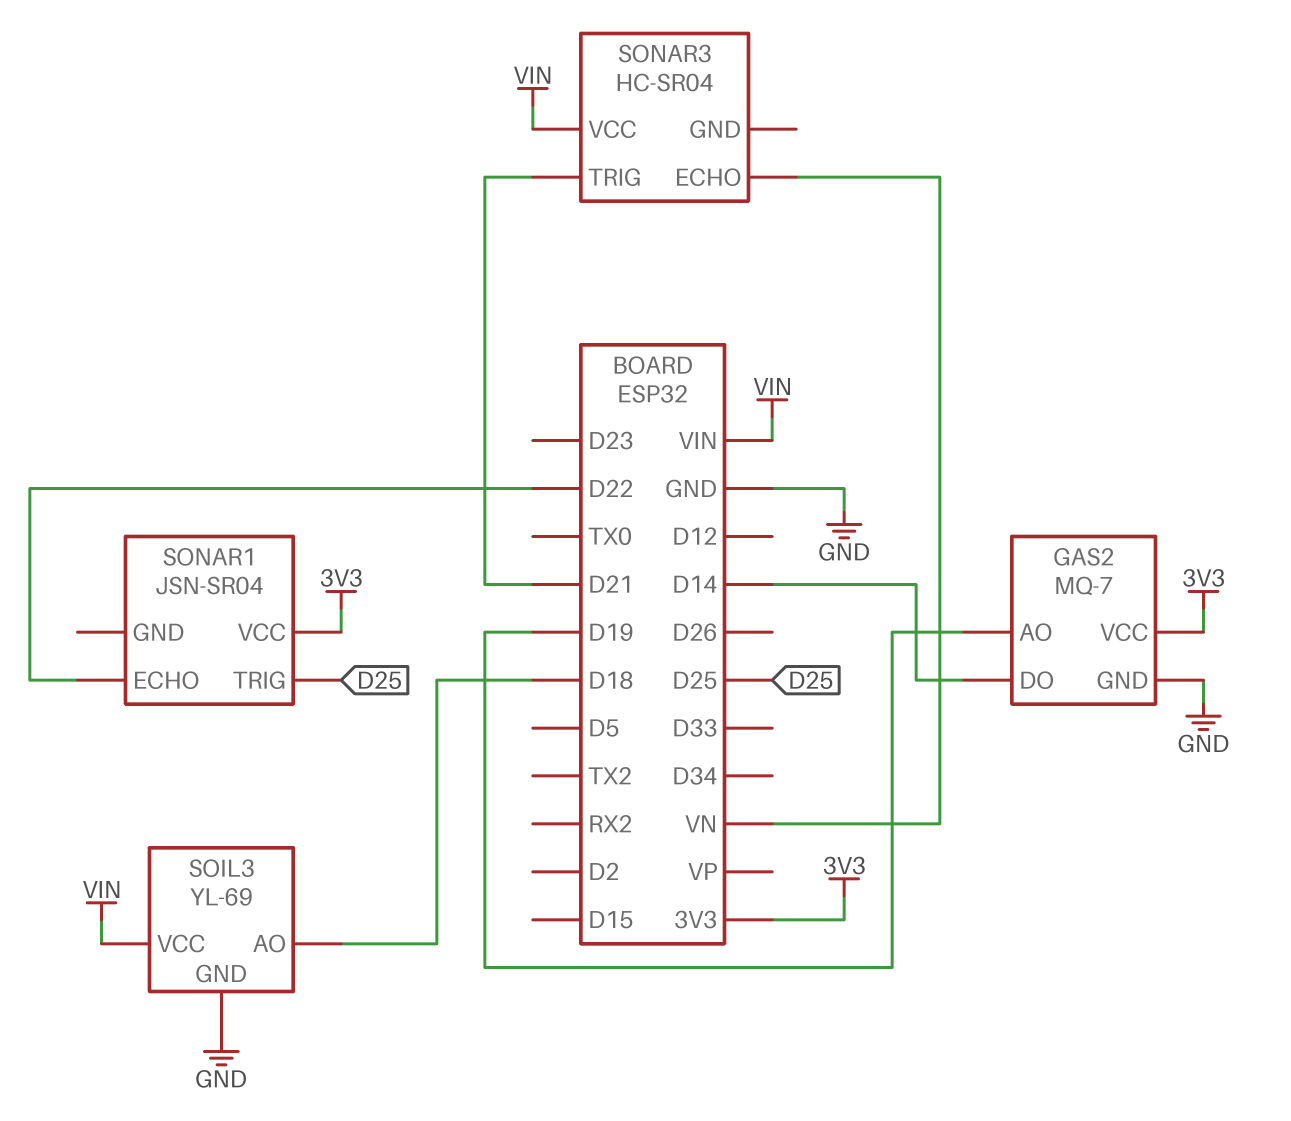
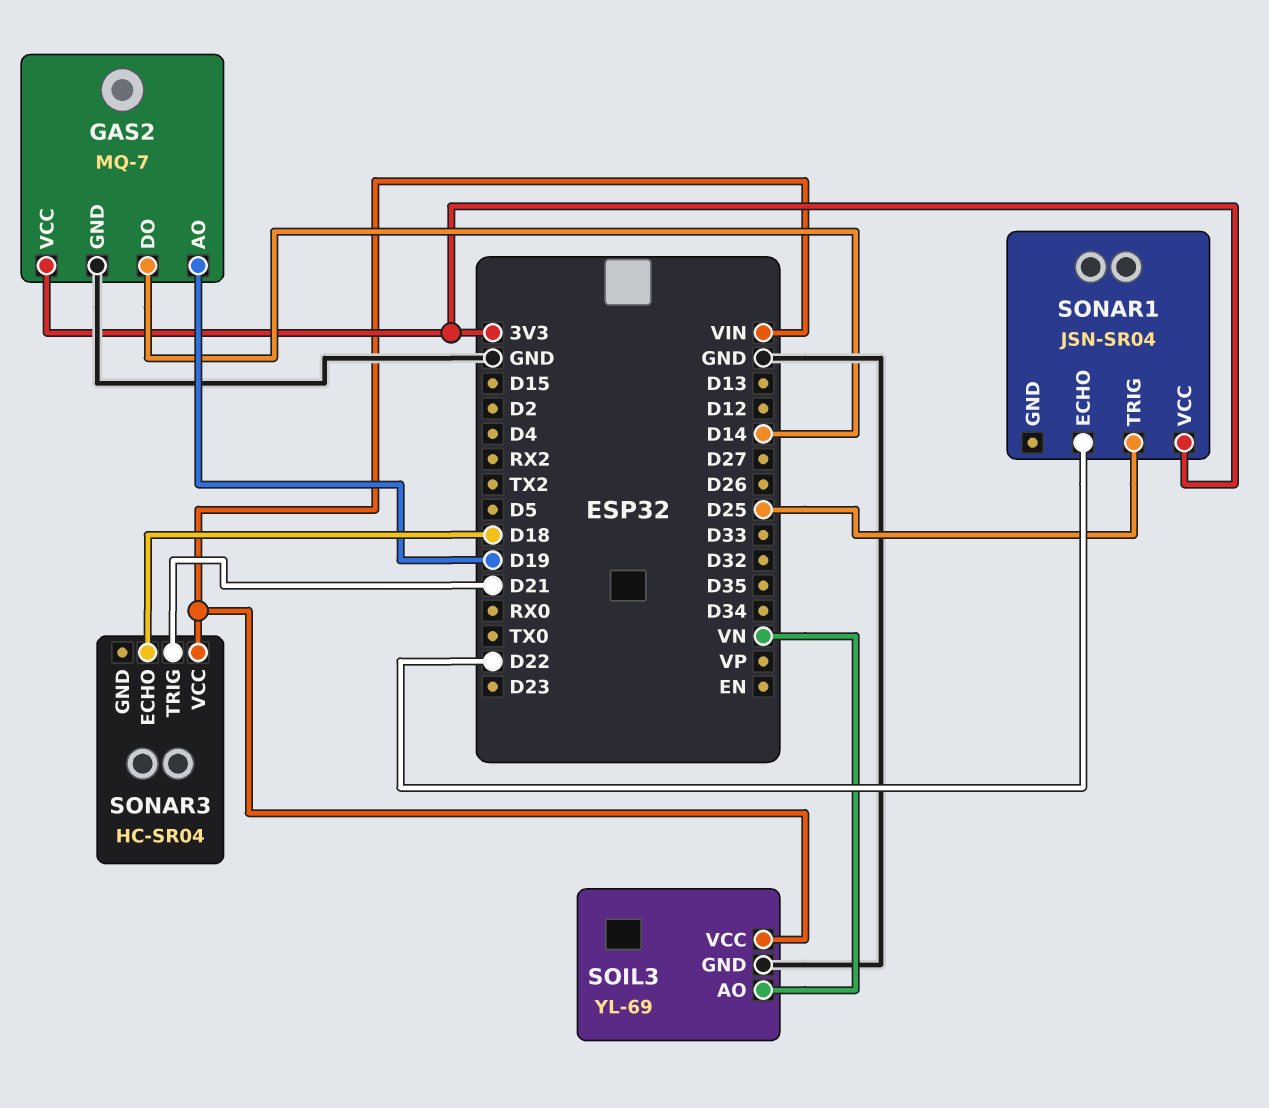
SOIL3 pin AO: D18 -> VN
SONAR3 pin ECHO: VN -> D18

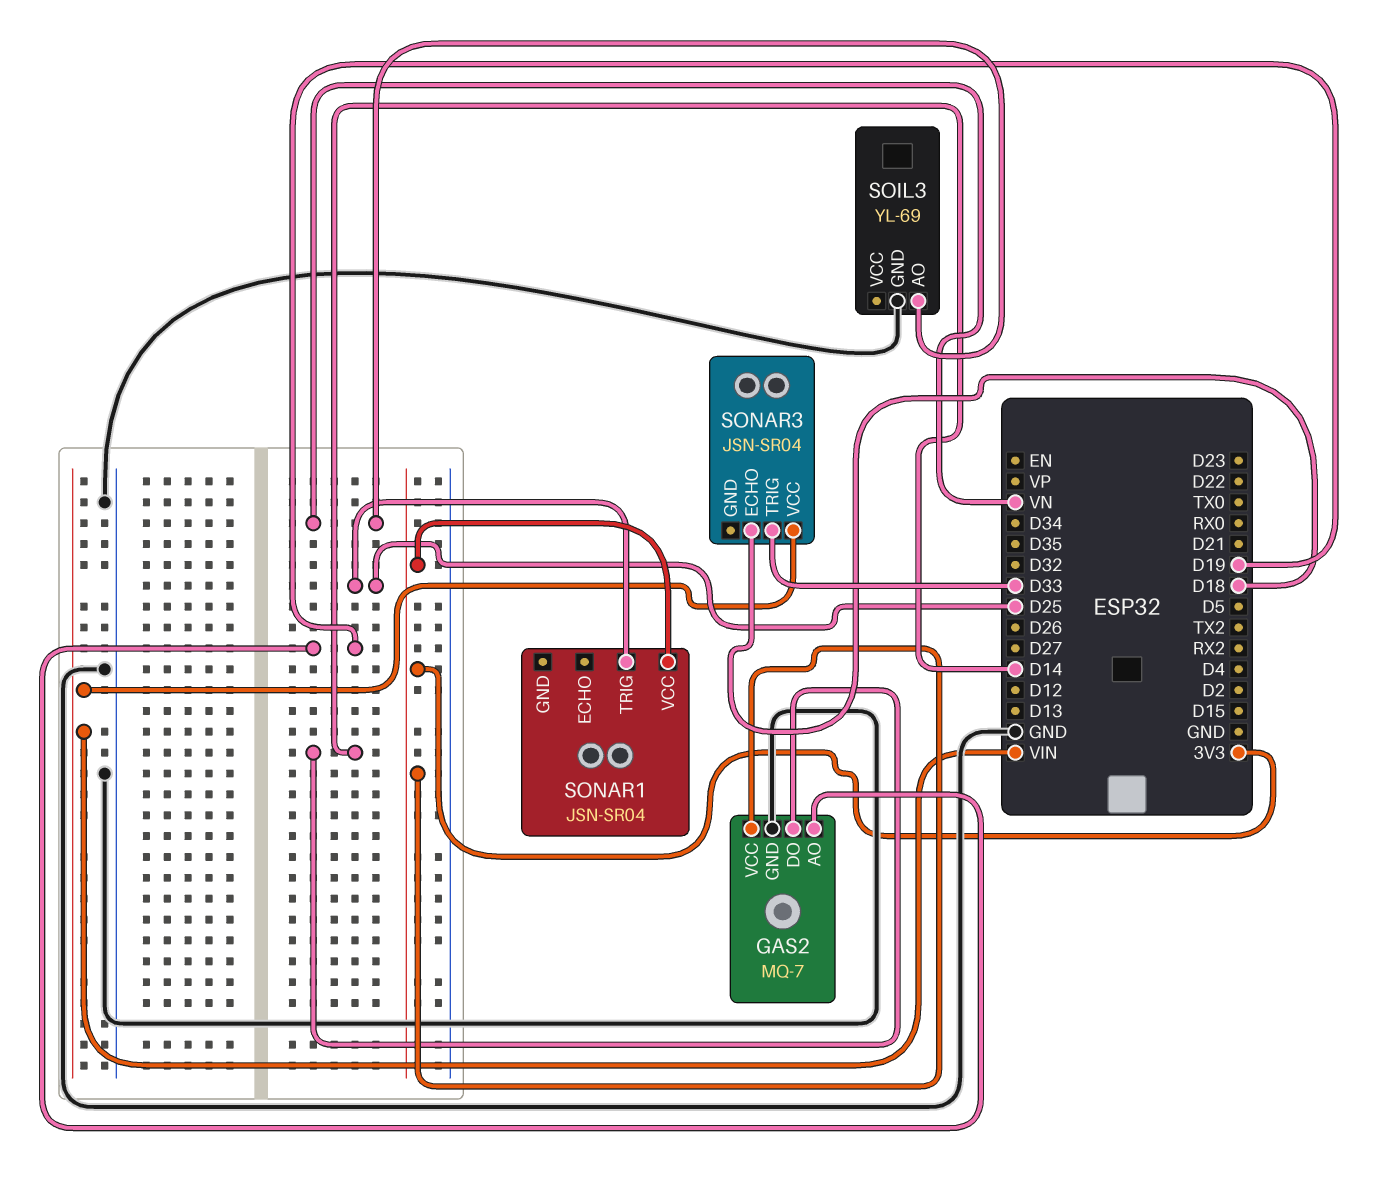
SOIL3 pin VCC: VIN -> none
SONAR1 pin ECHO: D22 -> none
SONAR3: HC-SR04 -> JSN-SR04
SONAR3 pin TRIG: D21 -> D33

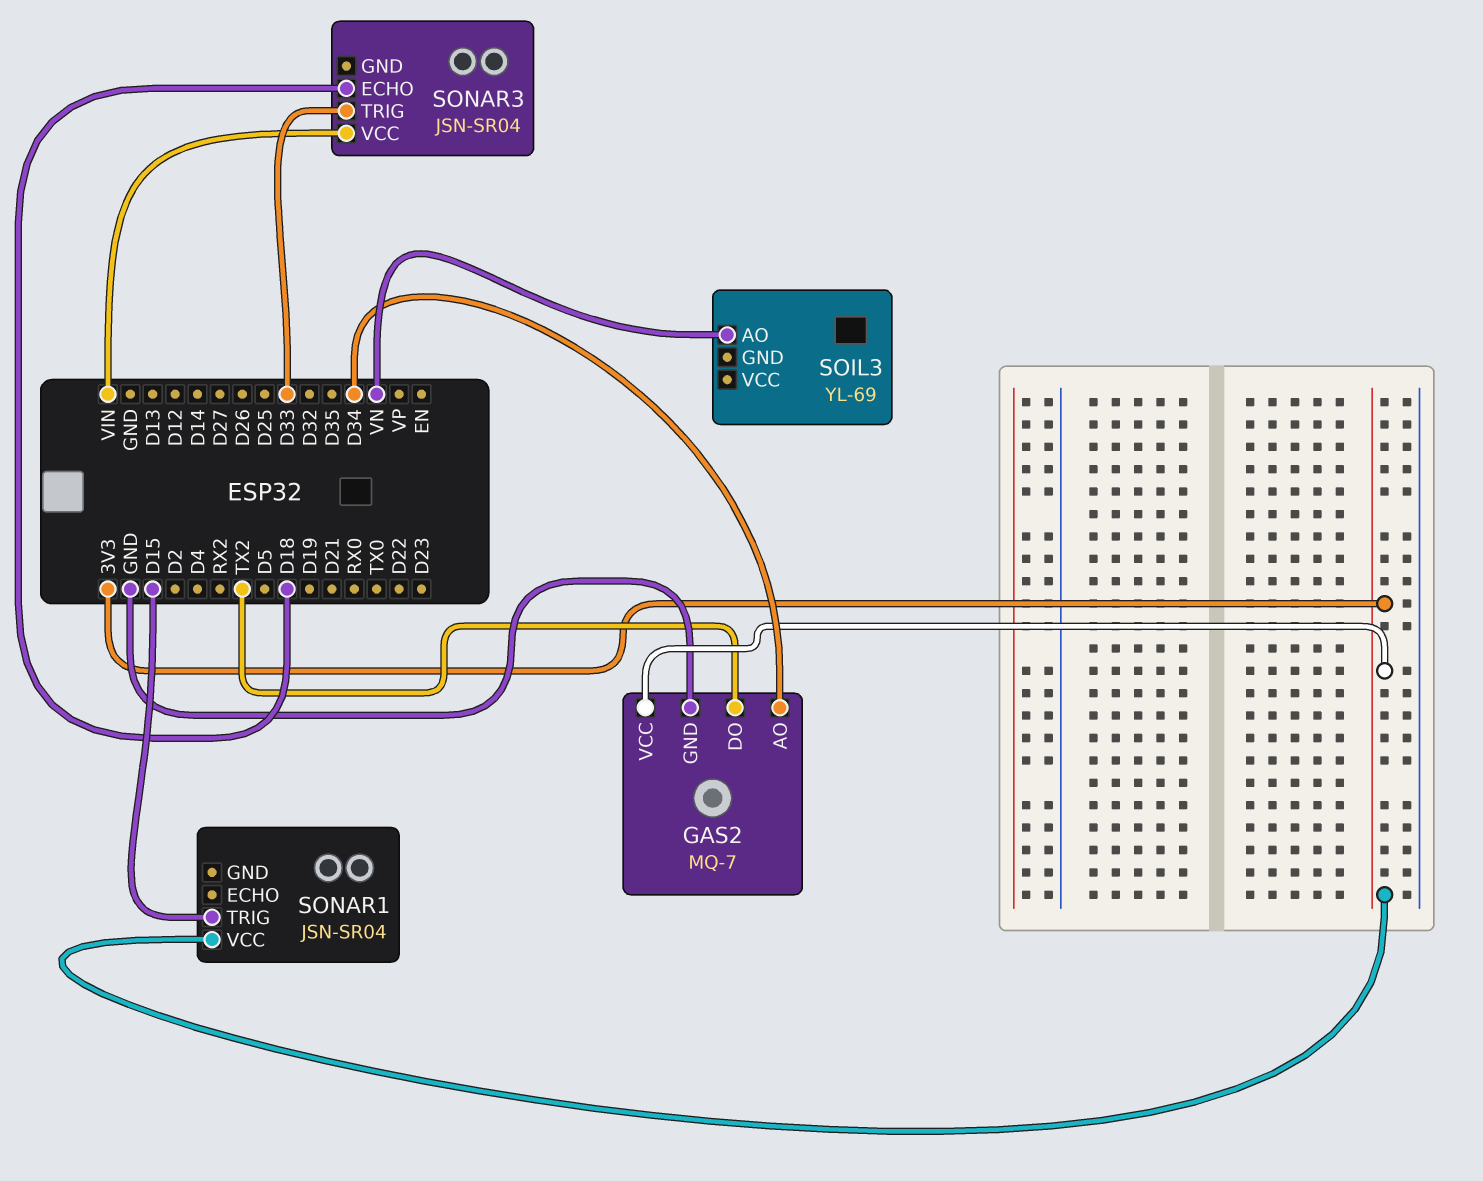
GAS2 pin AO: D19 -> D34
GAS2 pin DO: D14 -> TX2
SOIL3 pin GND: GND -> none
SONAR1 pin TRIG: D25 -> D15

